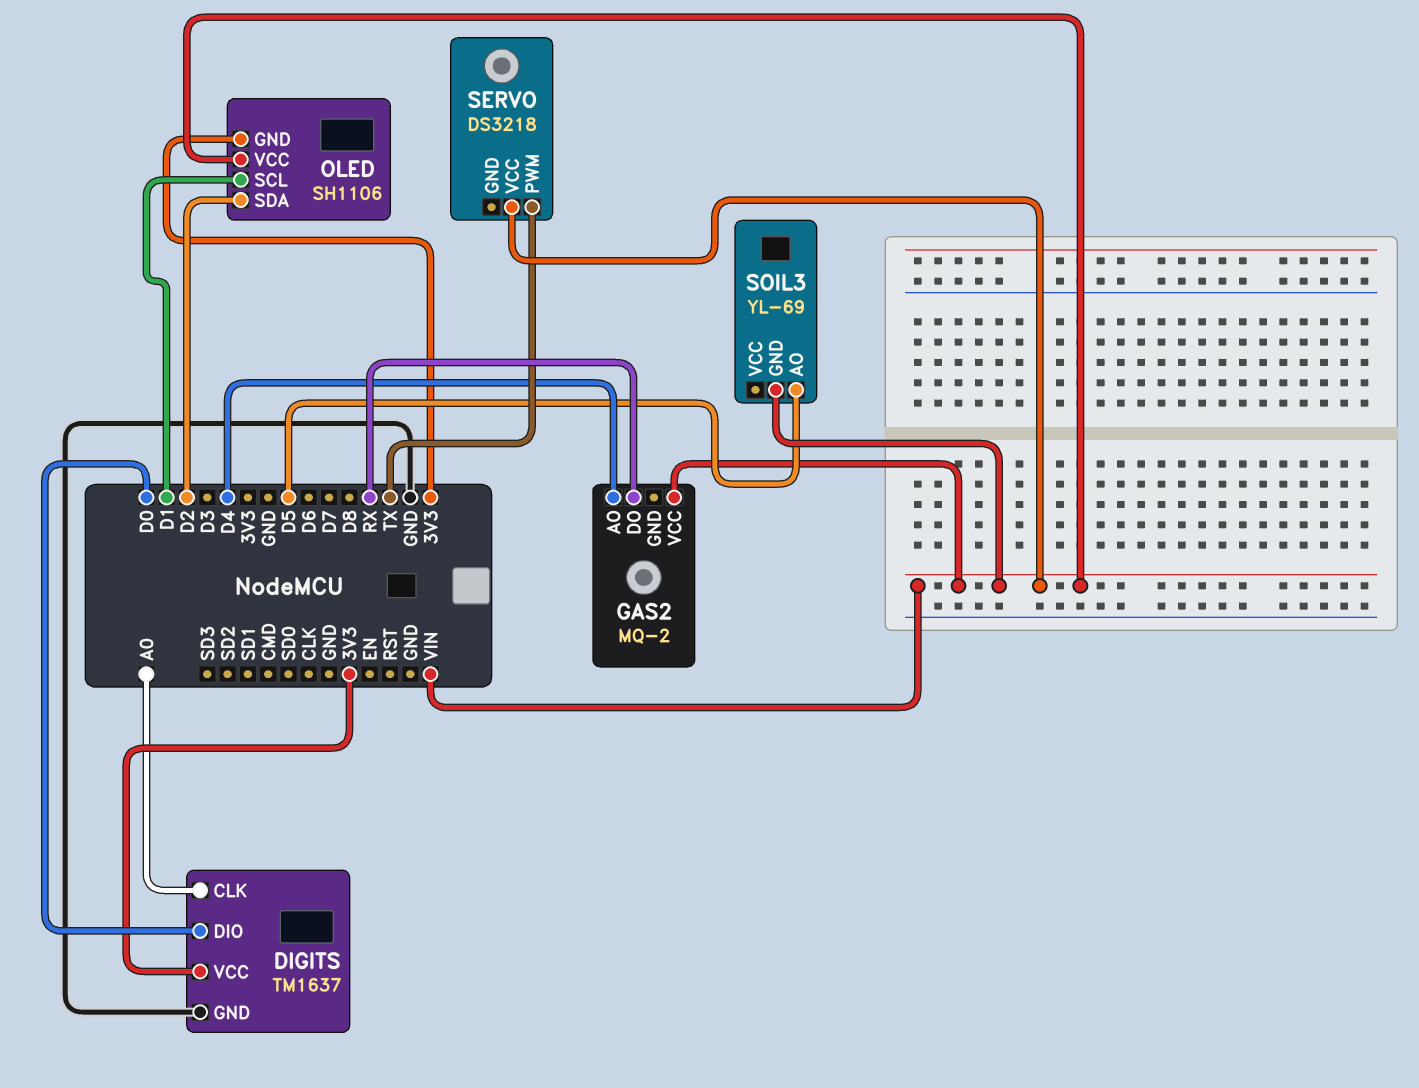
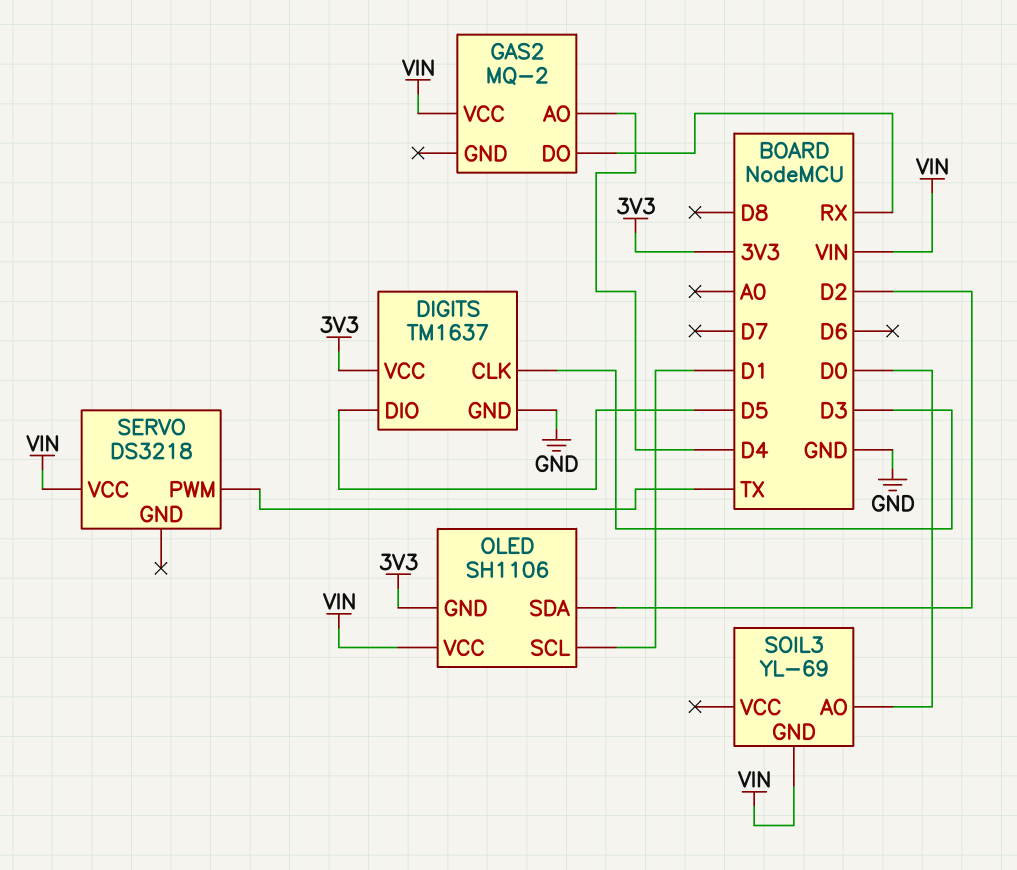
DIGITS pin CLK: A0 -> D3
DIGITS pin DIO: D0 -> D5
SOIL3 pin AO: D5 -> D0

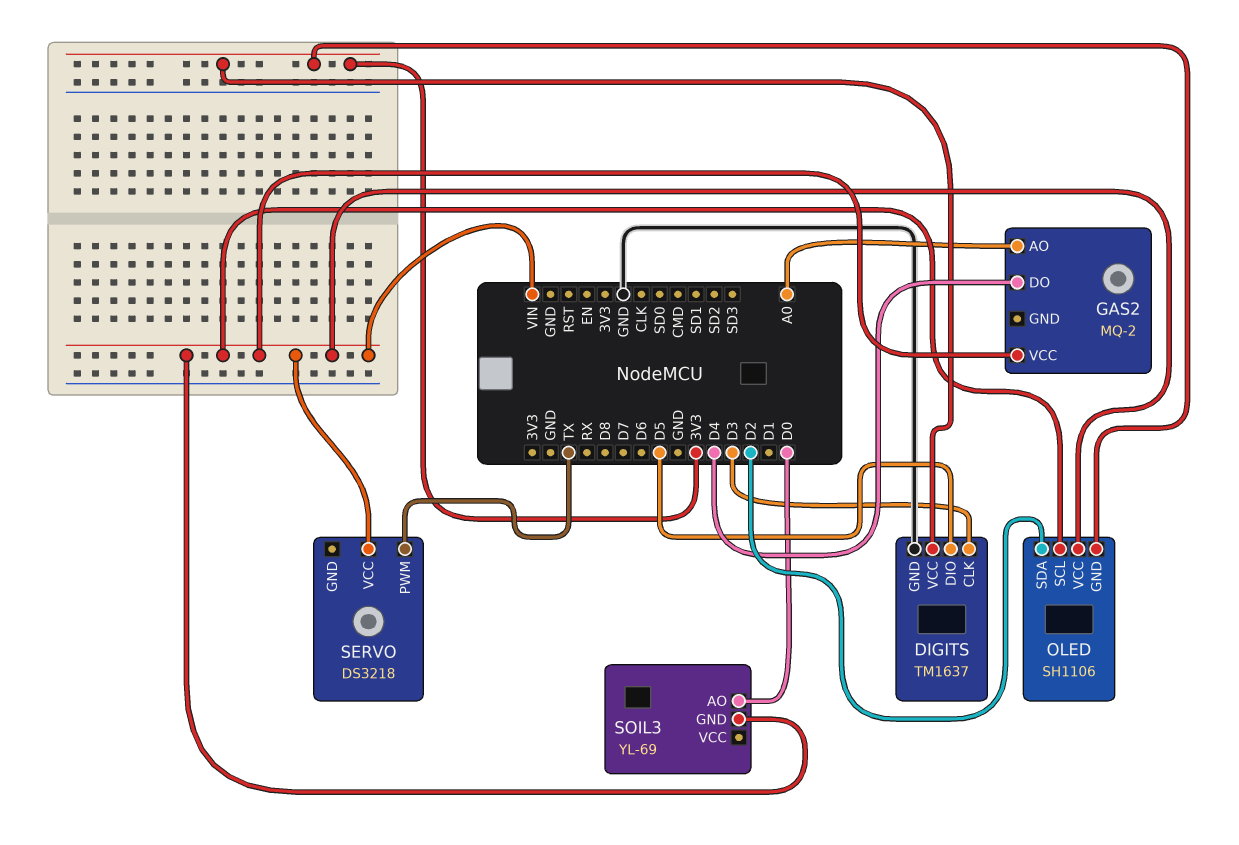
GAS2 pin AO: D4 -> A0
GAS2 pin DO: RX -> D4
OLED pin SCL: D1 -> VIN

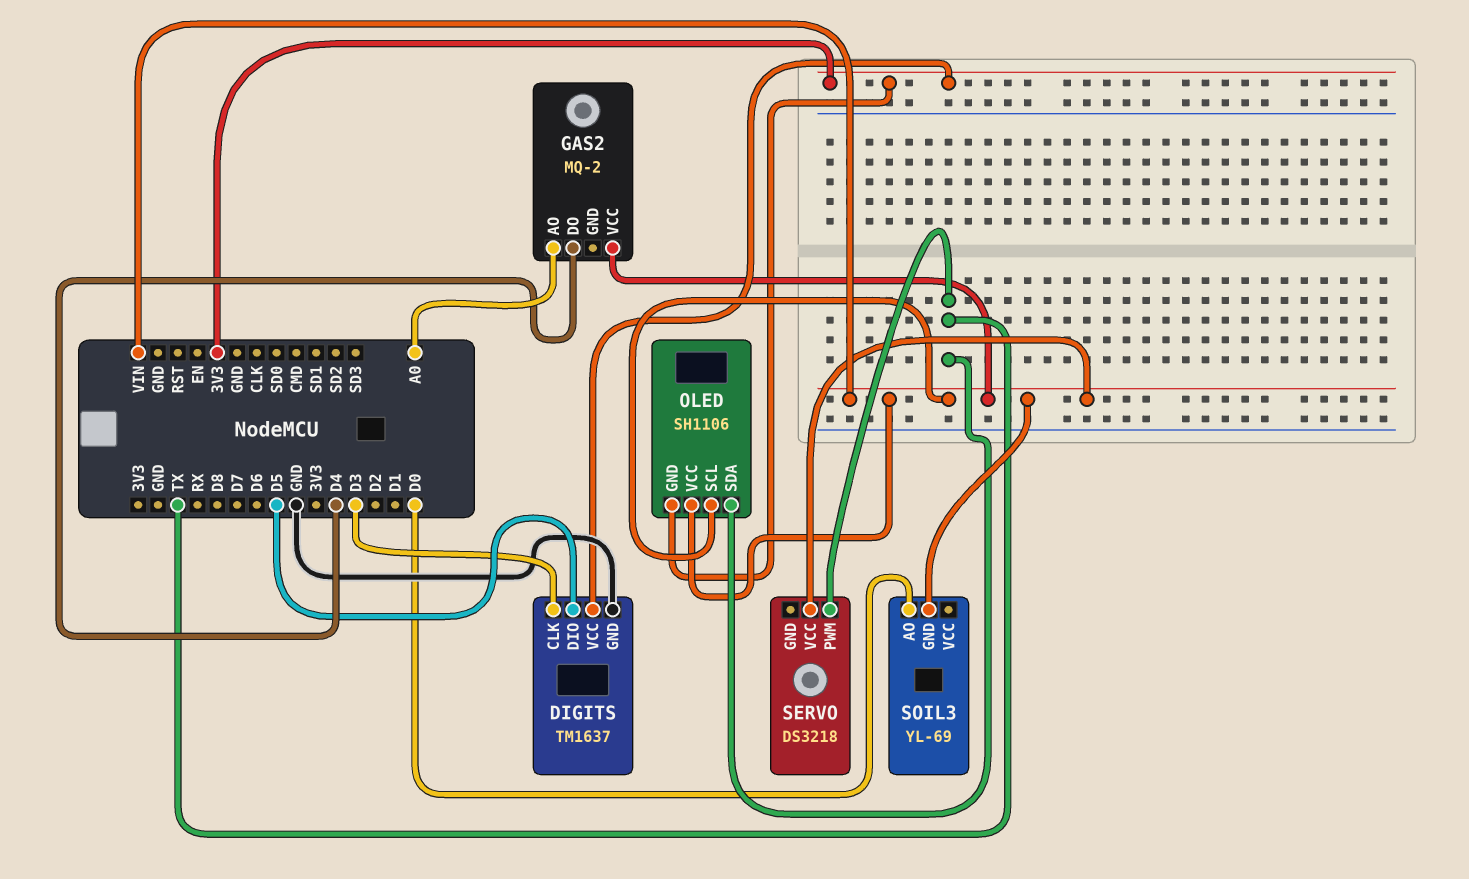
OLED pin SDA: D2 -> TX

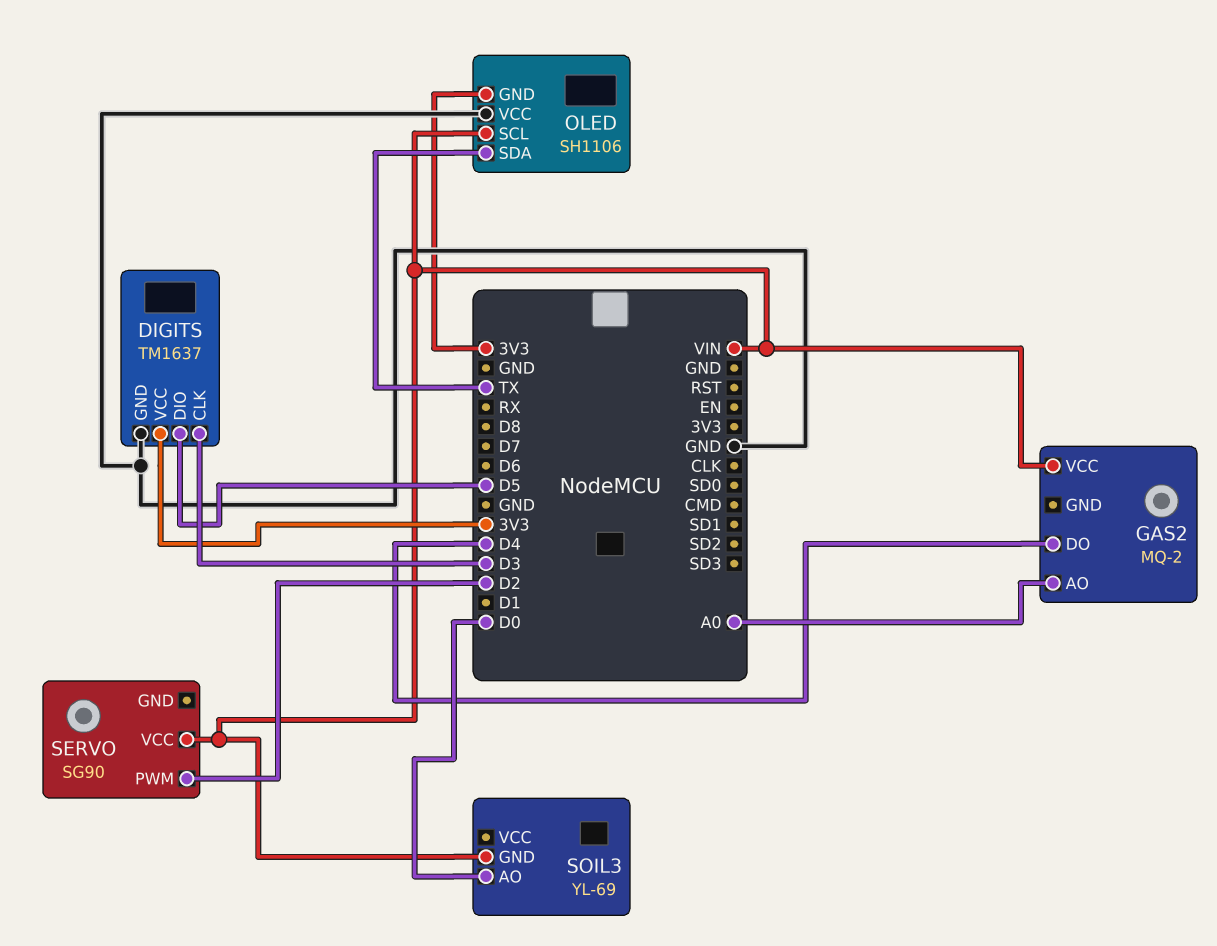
OLED pin VCC: VIN -> GND
SERVO: DS3218 -> SG90
SERVO pin PWM: TX -> D2

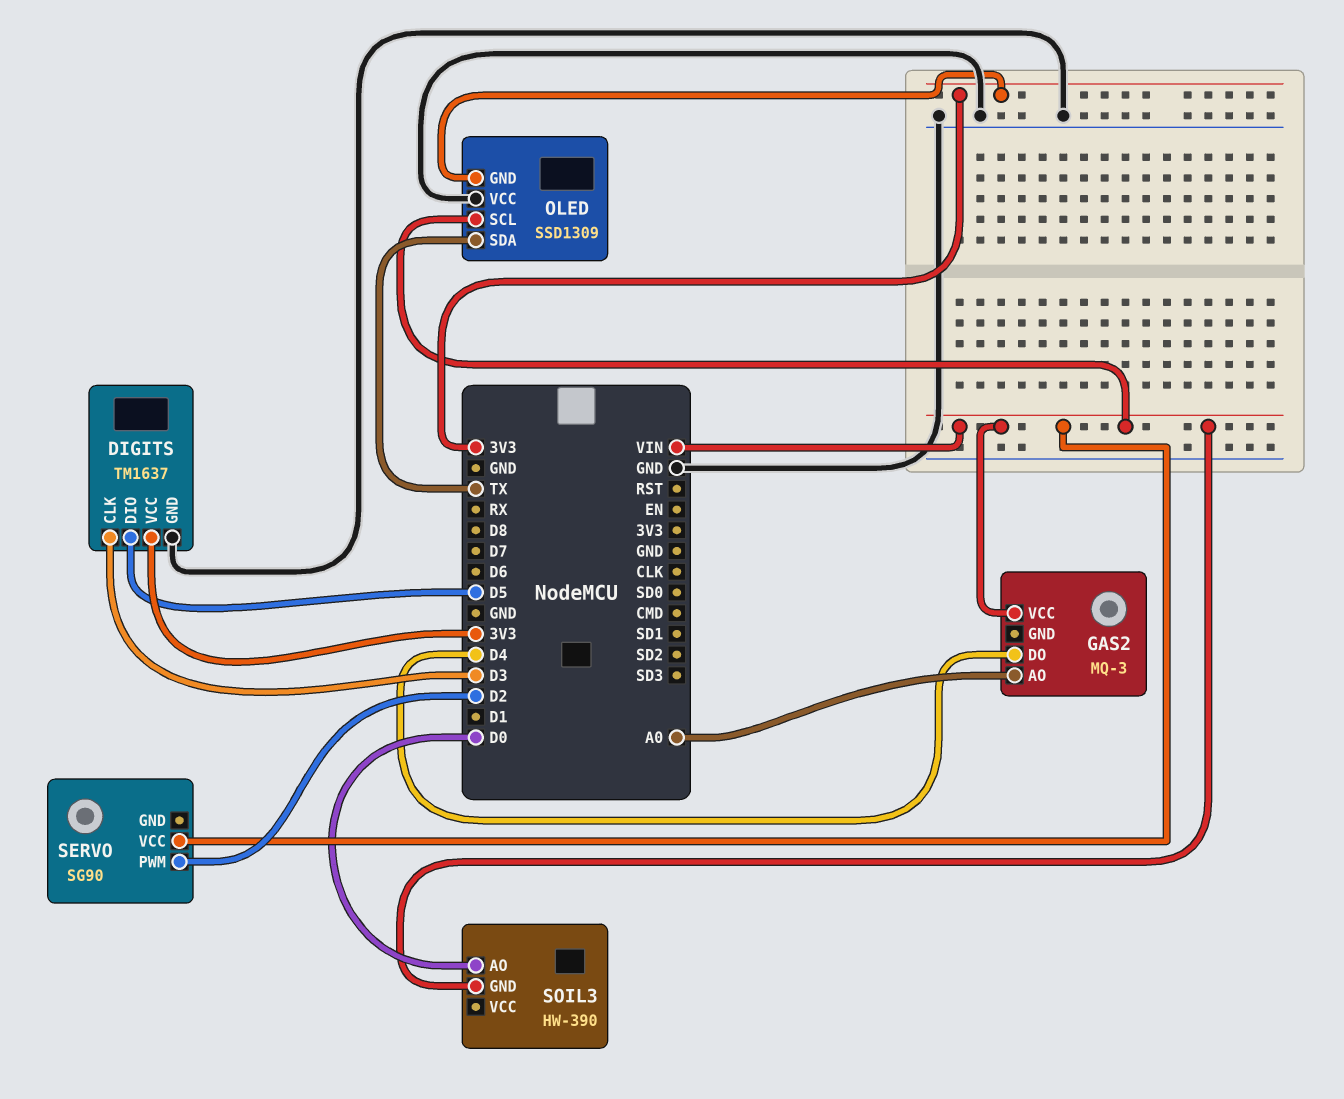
GAS2: MQ-2 -> MQ-3
OLED: SH1106 -> SSD1309
SOIL3: YL-69 -> HW-390

